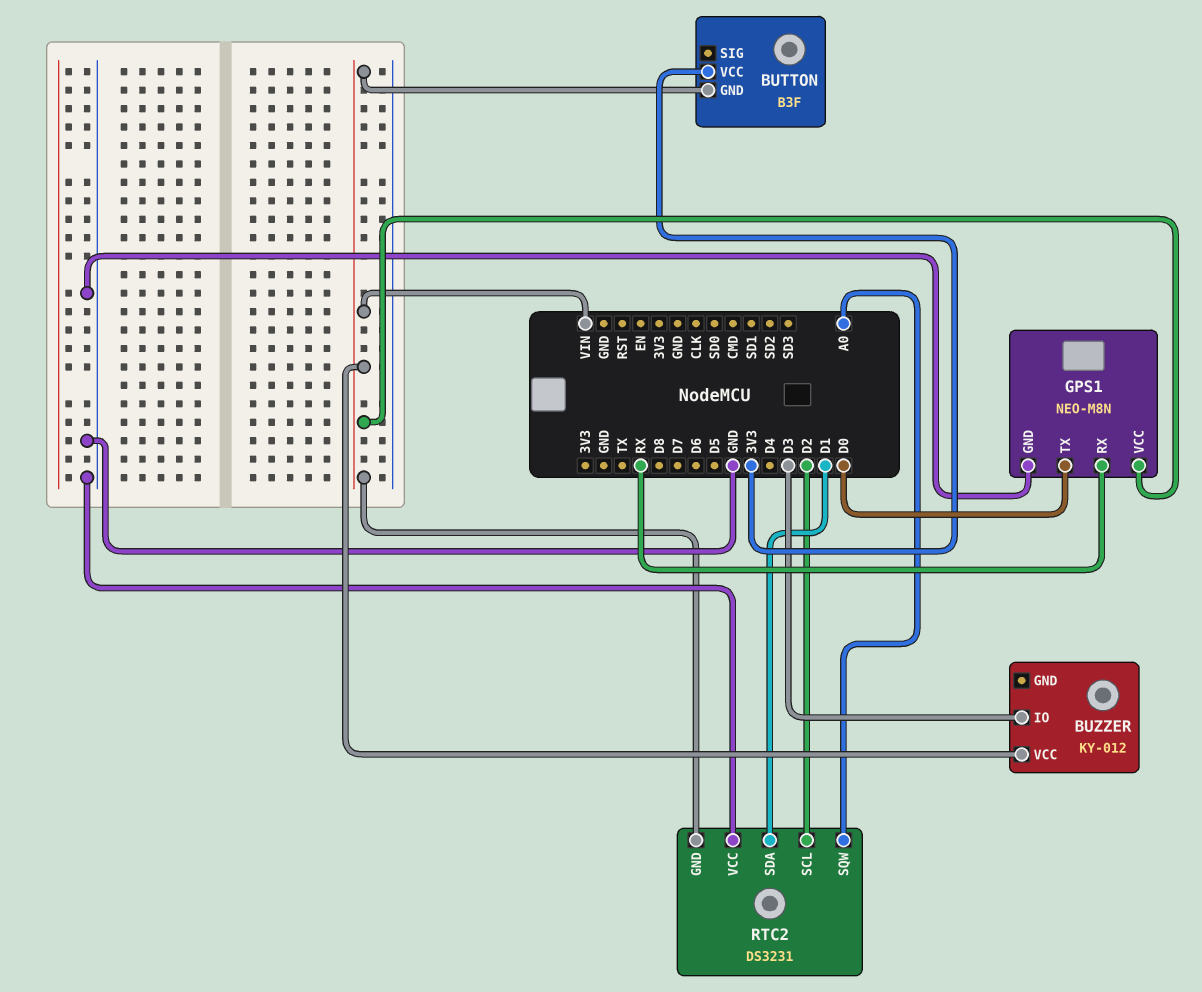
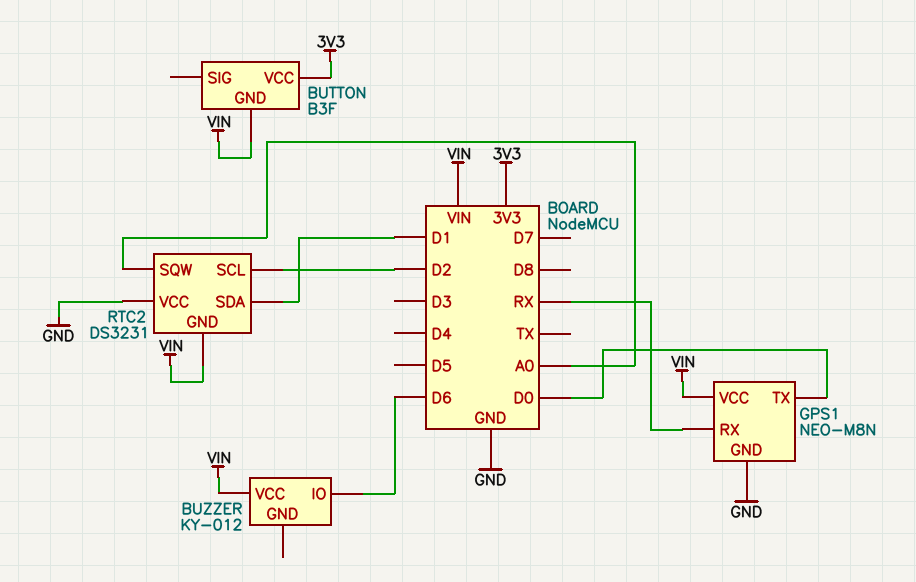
BUZZER pin IO: D3 -> D6

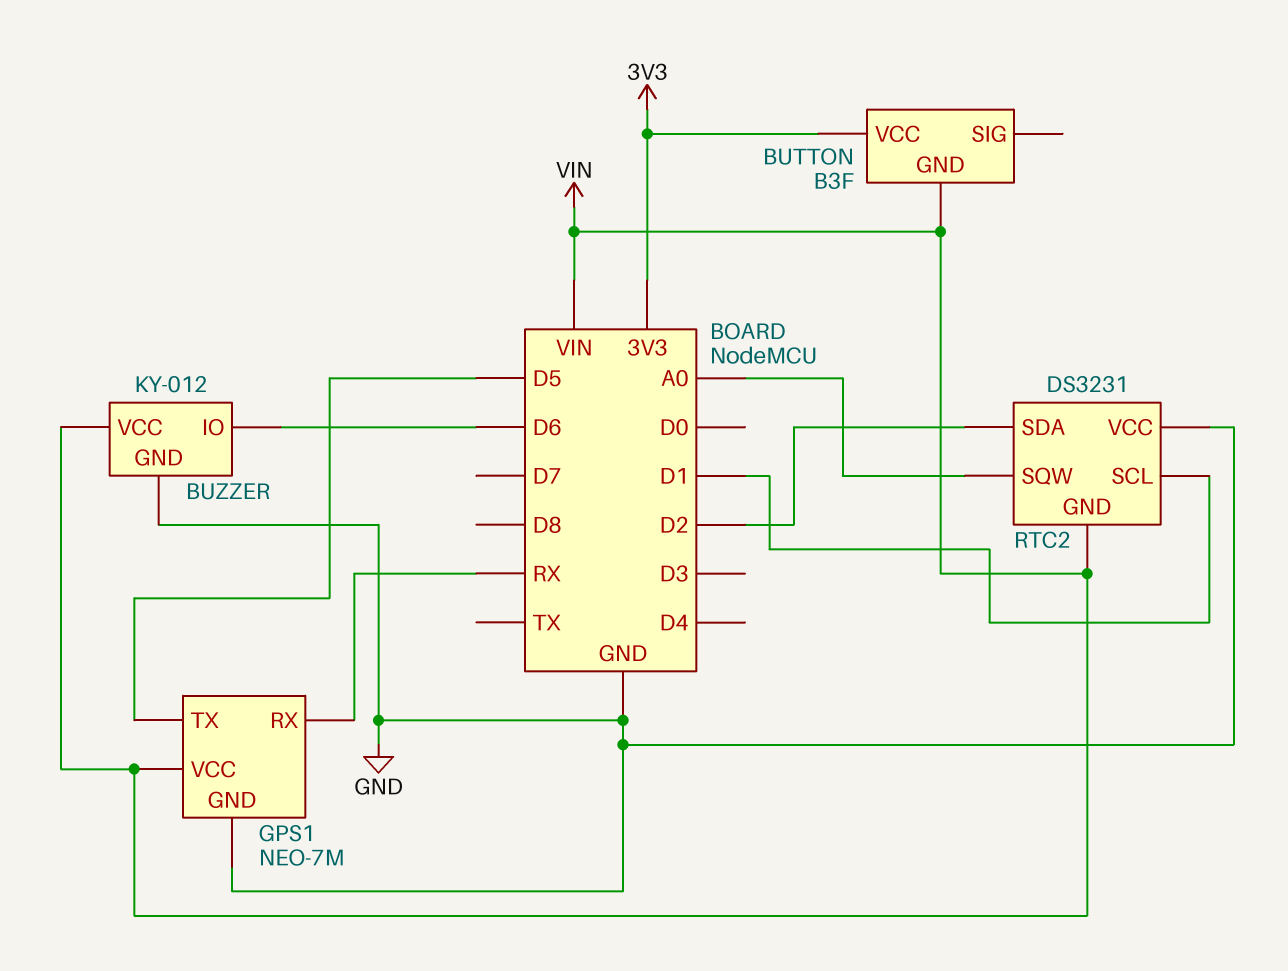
BUZZER pin GND: none -> GND
GPS1: NEO-M8N -> NEO-7M
GPS1 pin TX: D0 -> D5
RTC2 pin SCL: D2 -> D1
RTC2 pin SDA: D1 -> D2

